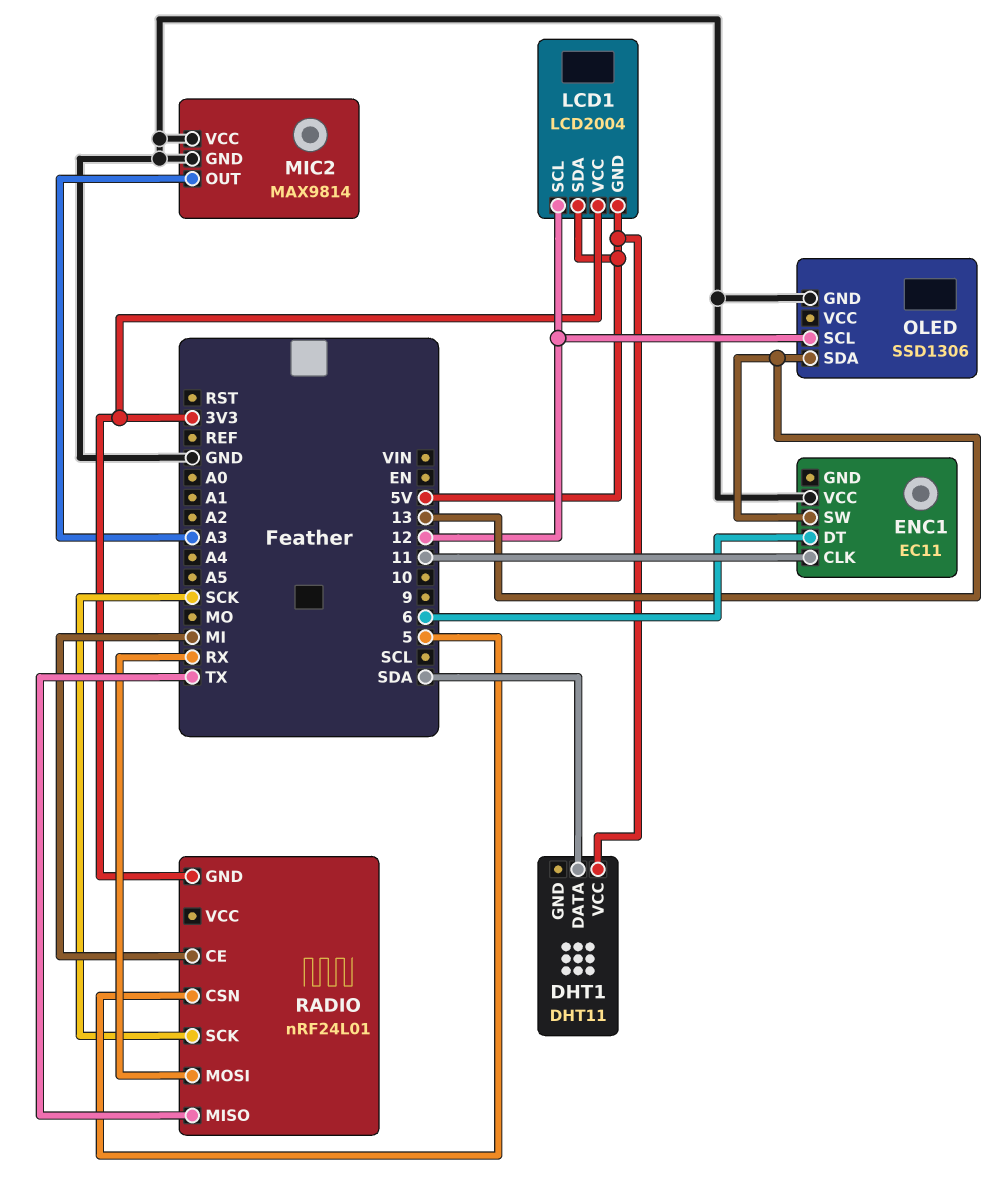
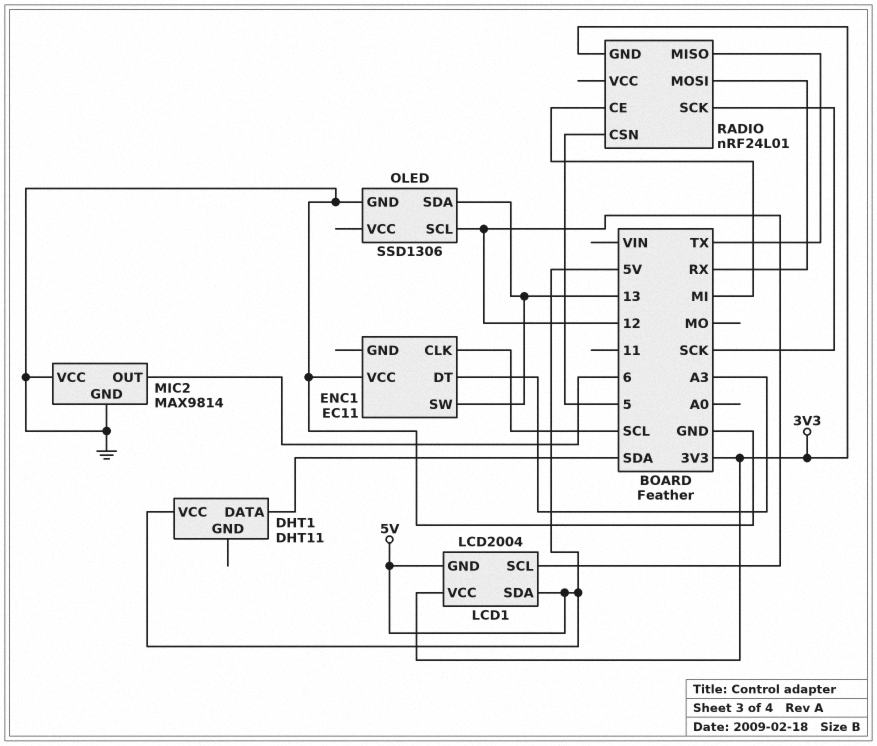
ENC1 pin CLK: 11 -> SCL
ENC1 pin DT: 6 -> A3
MIC2 pin OUT: A3 -> 6

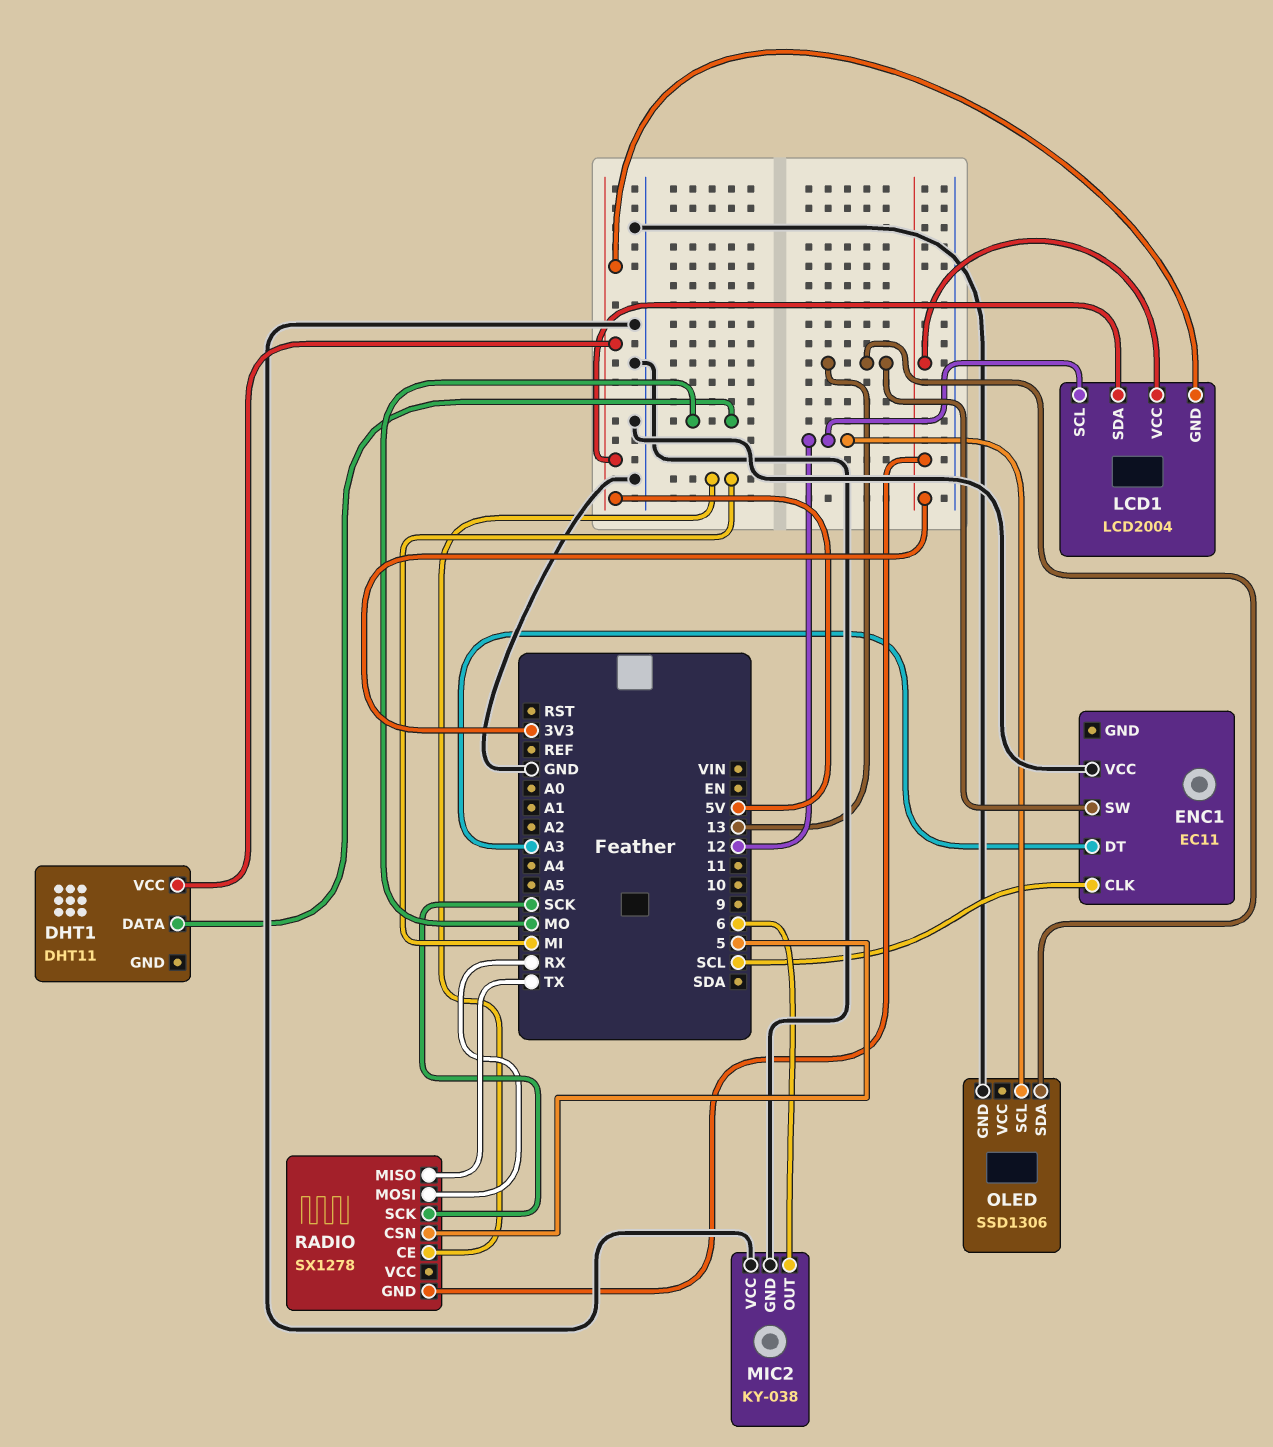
DHT1 pin DATA: SDA -> MO
MIC2: MAX9814 -> KY-038
RADIO: nRF24L01 -> SX1278

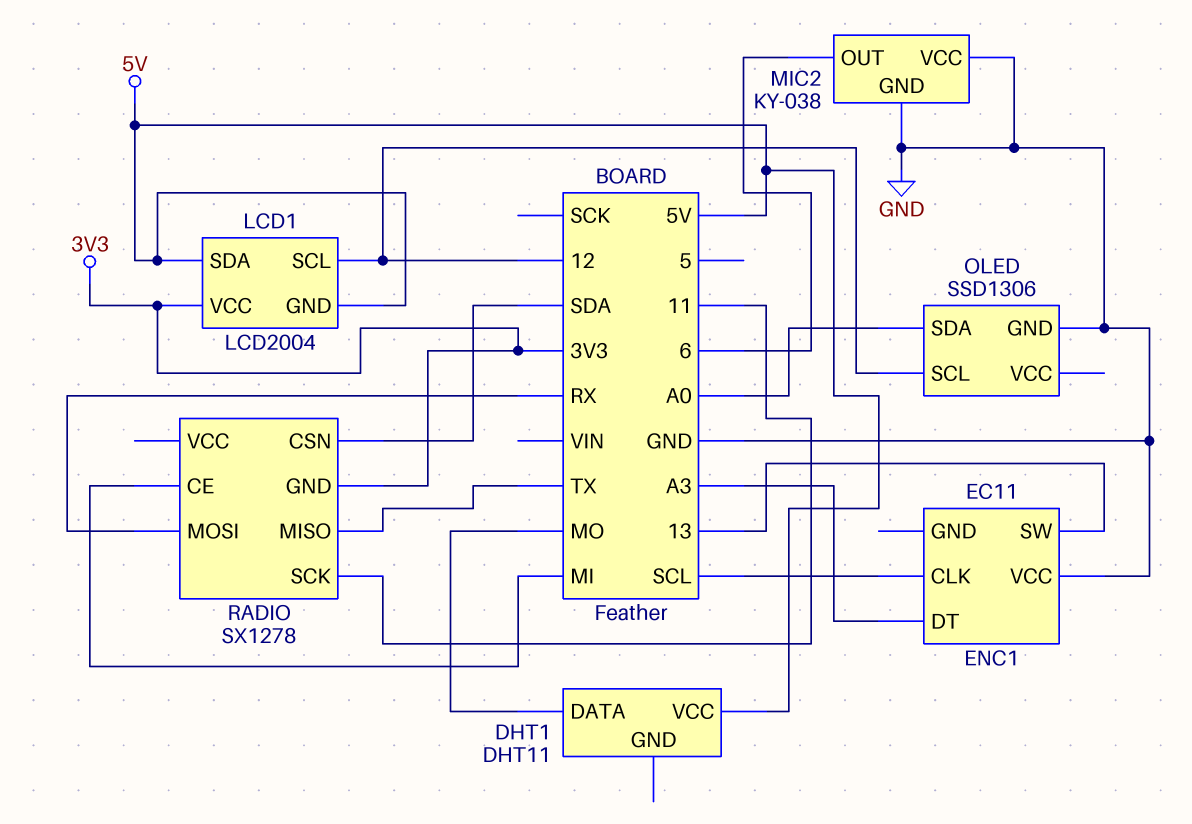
OLED pin SDA: 13 -> A0
RADIO pin CSN: 5 -> SDA
RADIO pin SCK: SCK -> 11

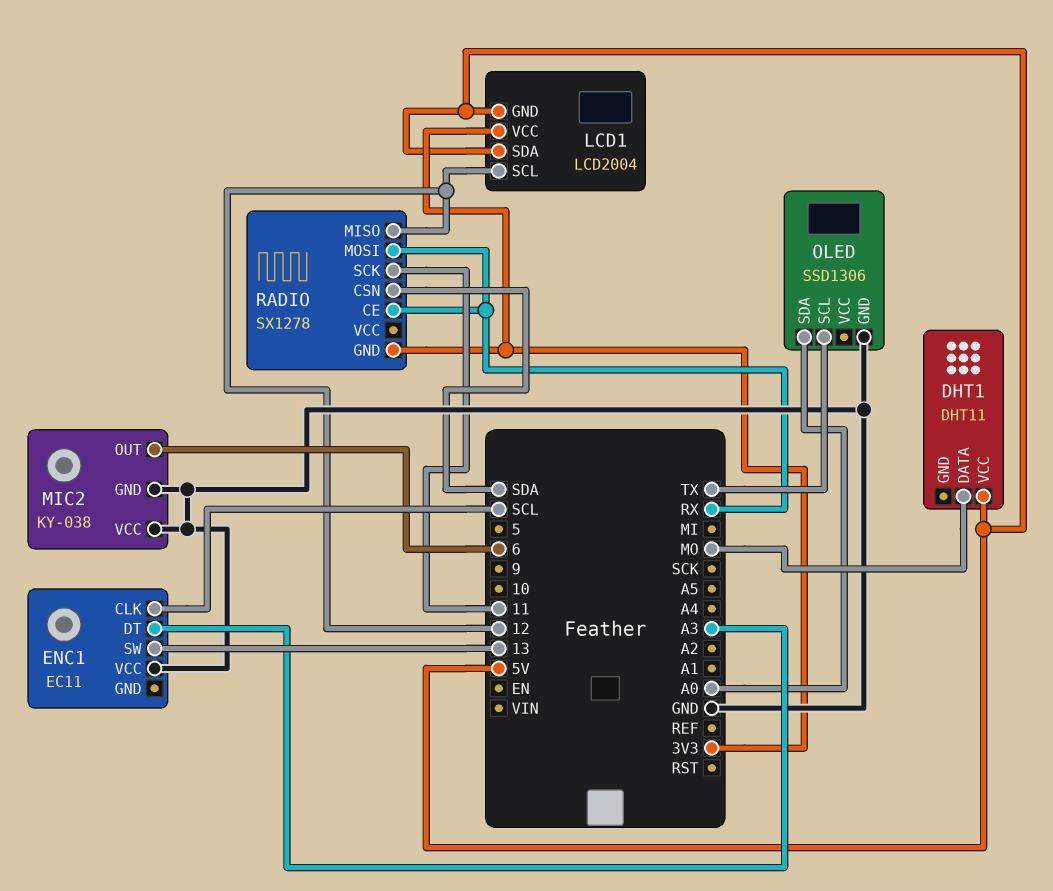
OLED pin SCL: 12 -> TX
RADIO pin CE: MI -> RX
RADIO pin MISO: TX -> 12

